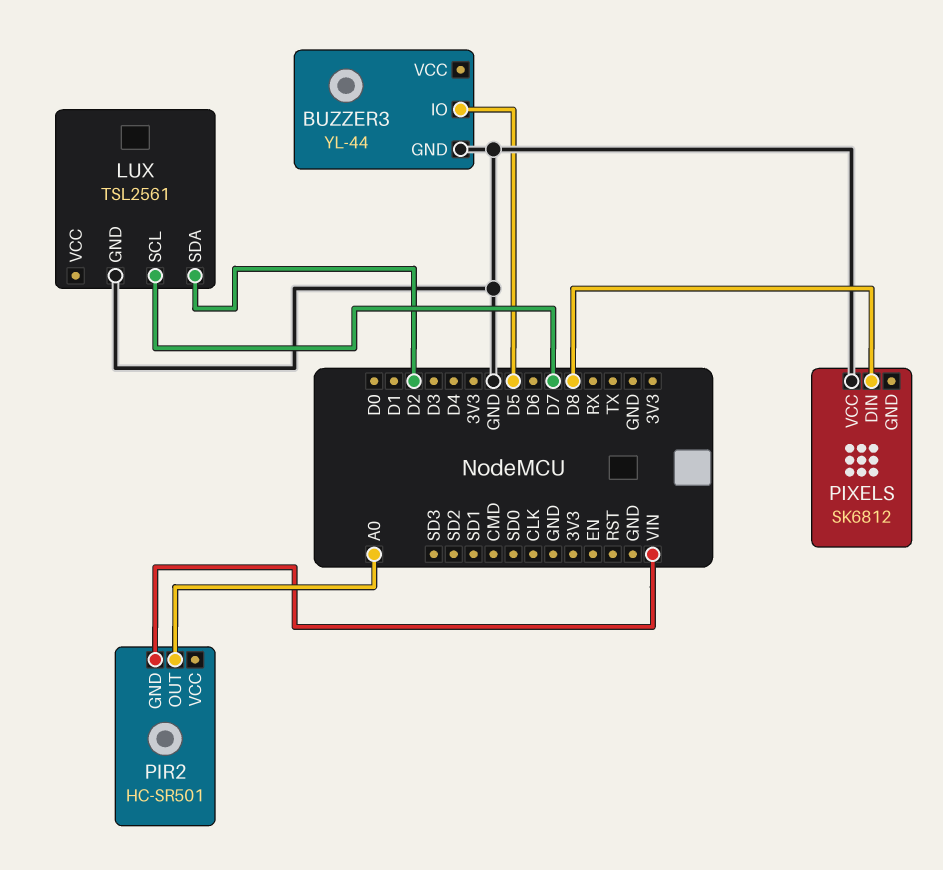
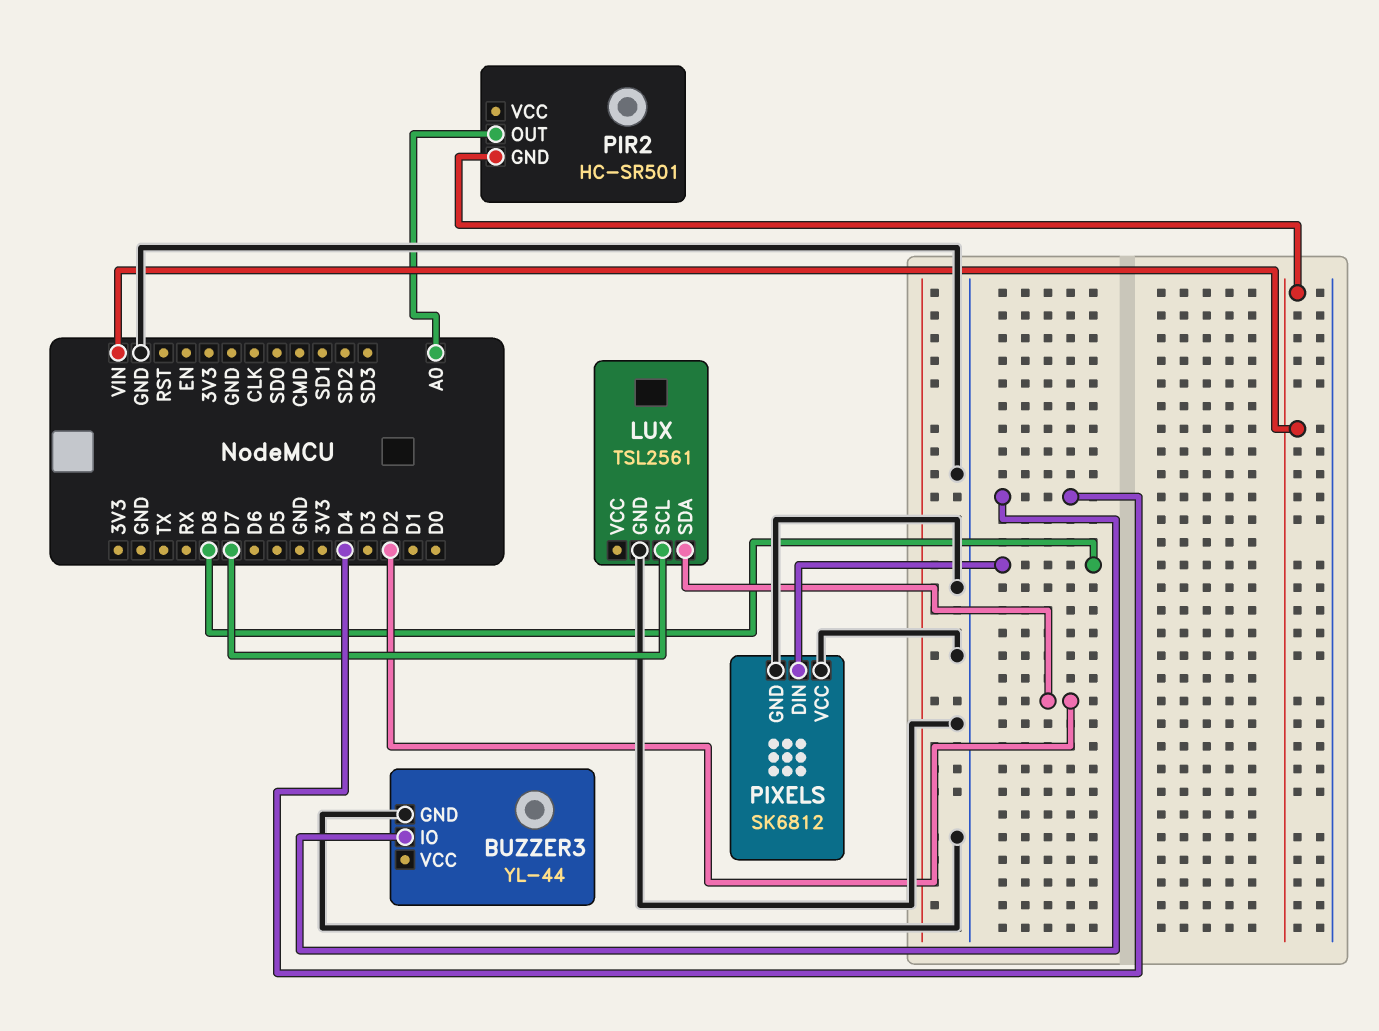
BUZZER3 pin IO: D5 -> D4
PIXELS pin GND: none -> GND

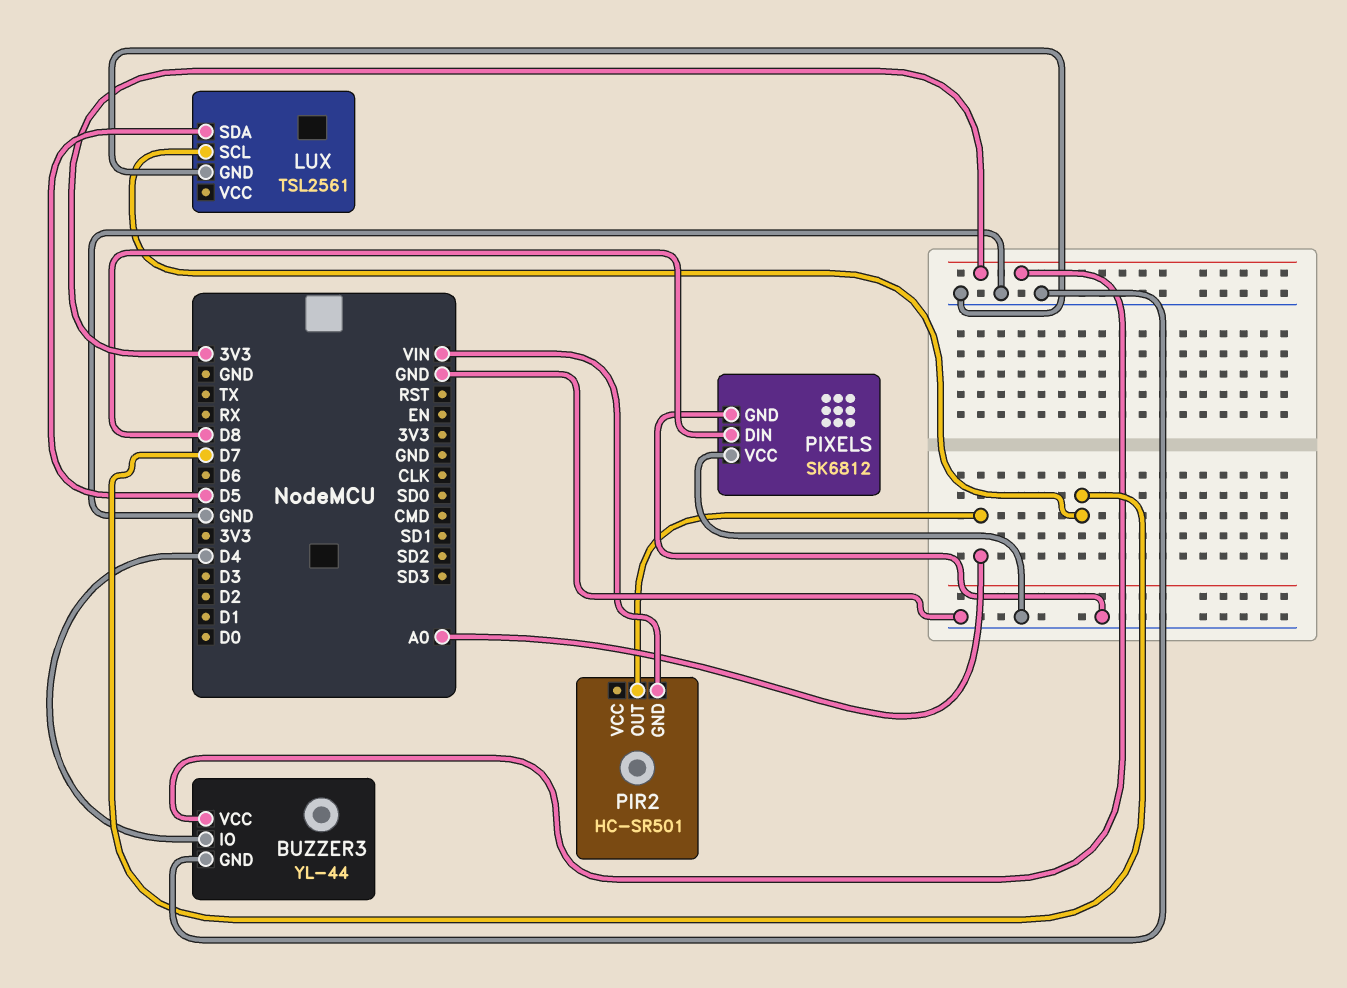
BUZZER3 pin VCC: none -> 3V3
LUX pin SDA: D2 -> D5

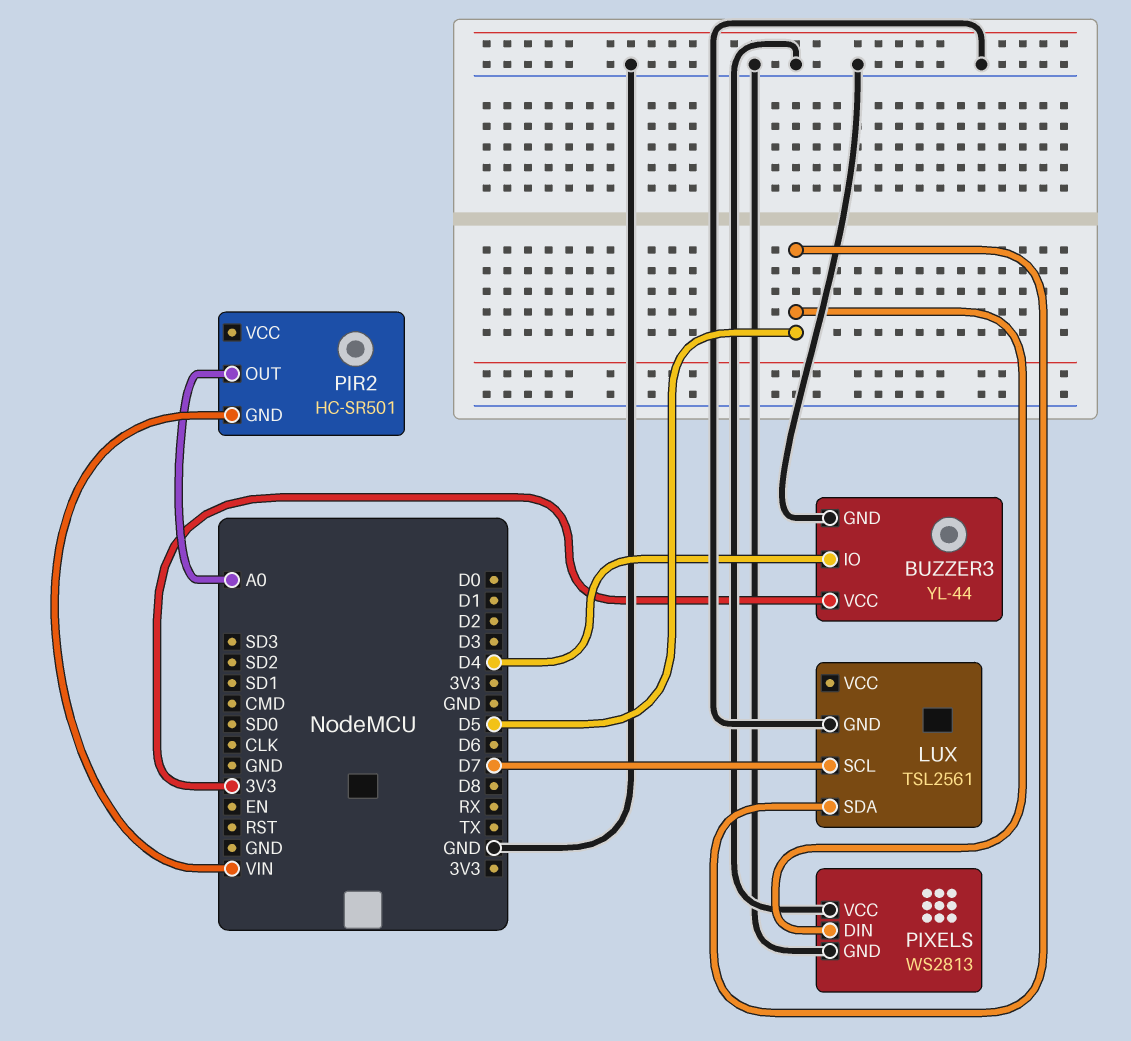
PIXELS: SK6812 -> WS2813
PIXELS pin DIN: D8 -> D5

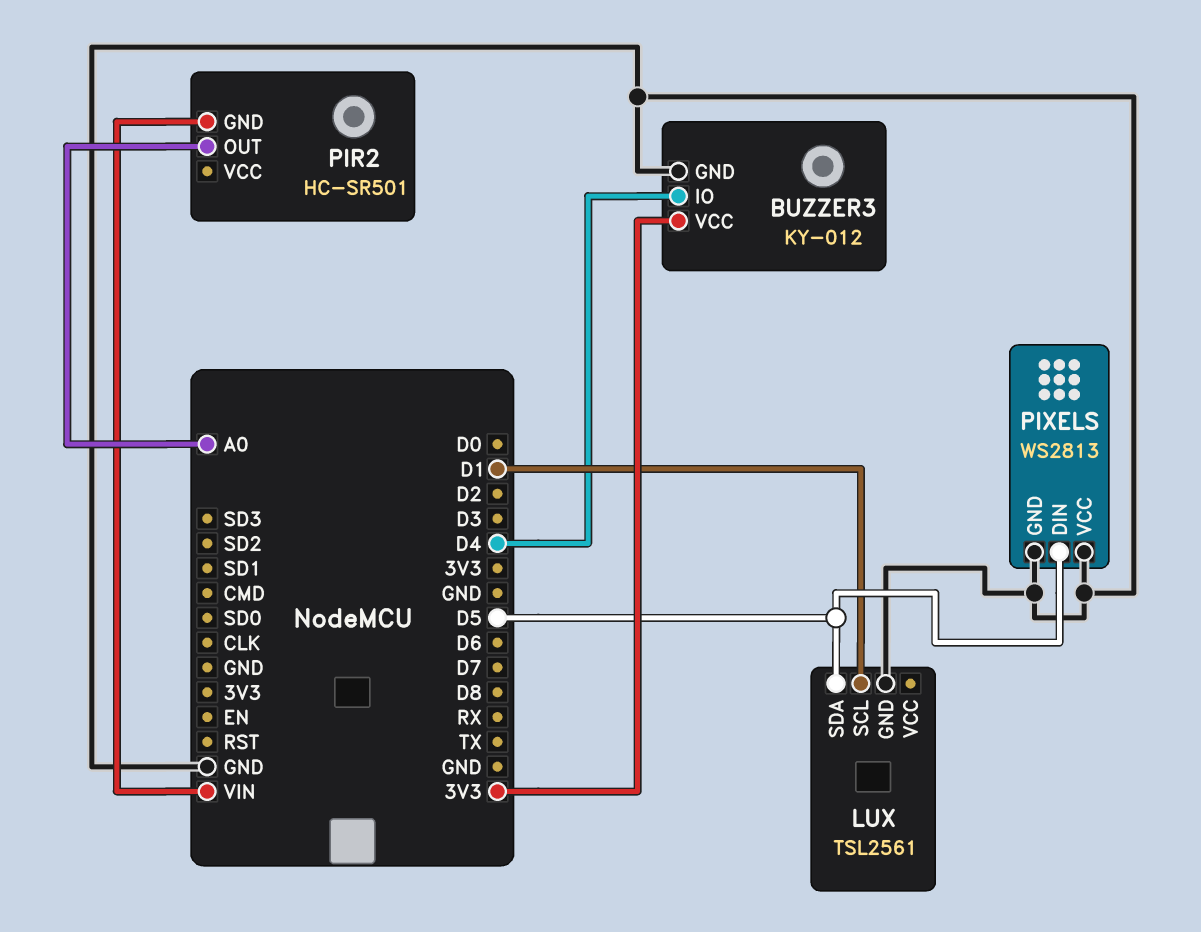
BUZZER3: YL-44 -> KY-012
LUX pin SCL: D7 -> D1

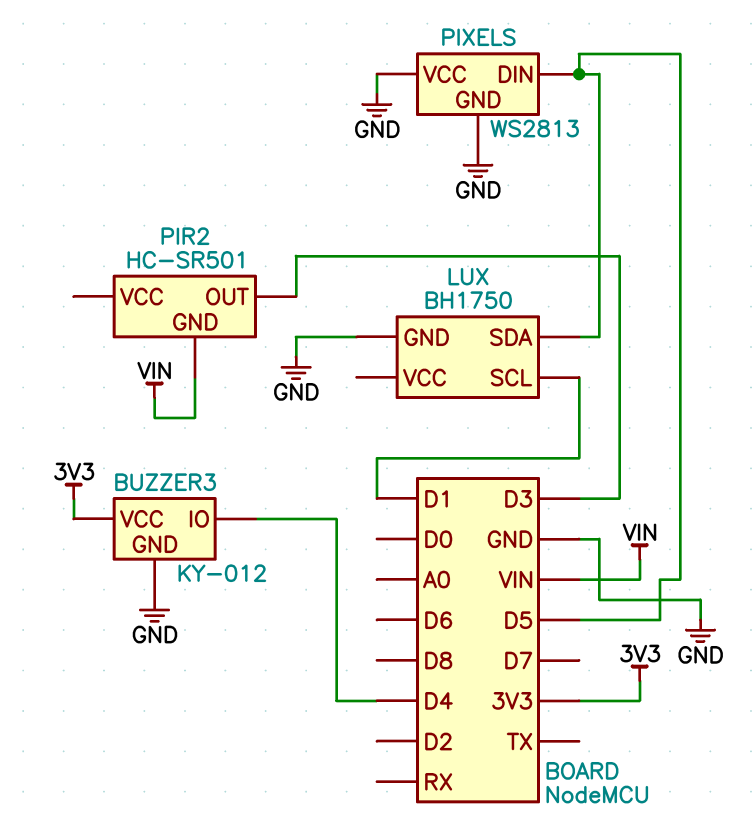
LUX: TSL2561 -> BH1750
PIR2 pin OUT: A0 -> D3

